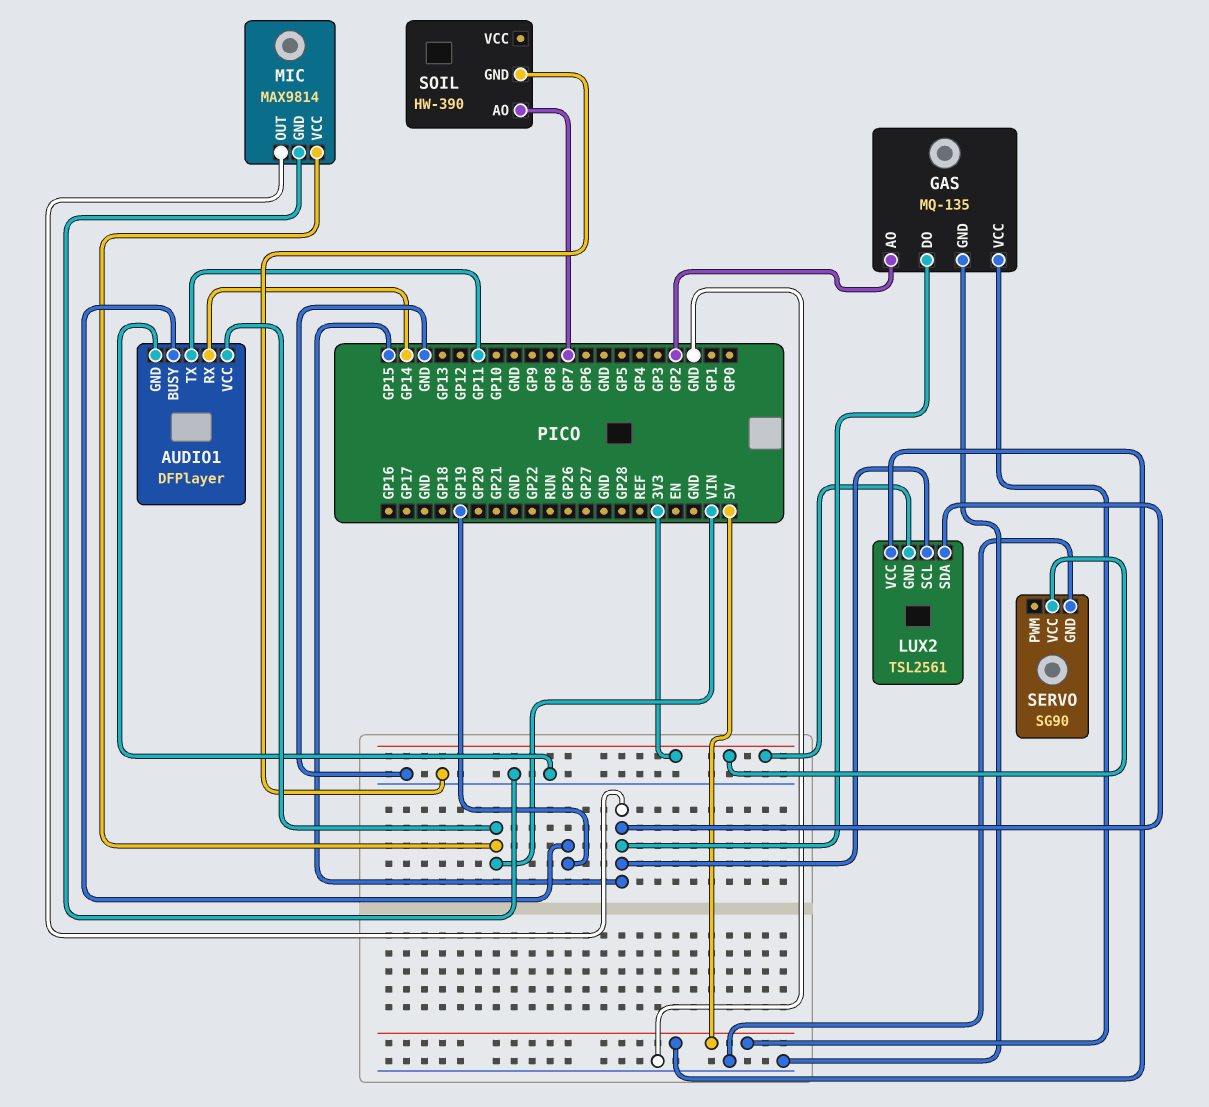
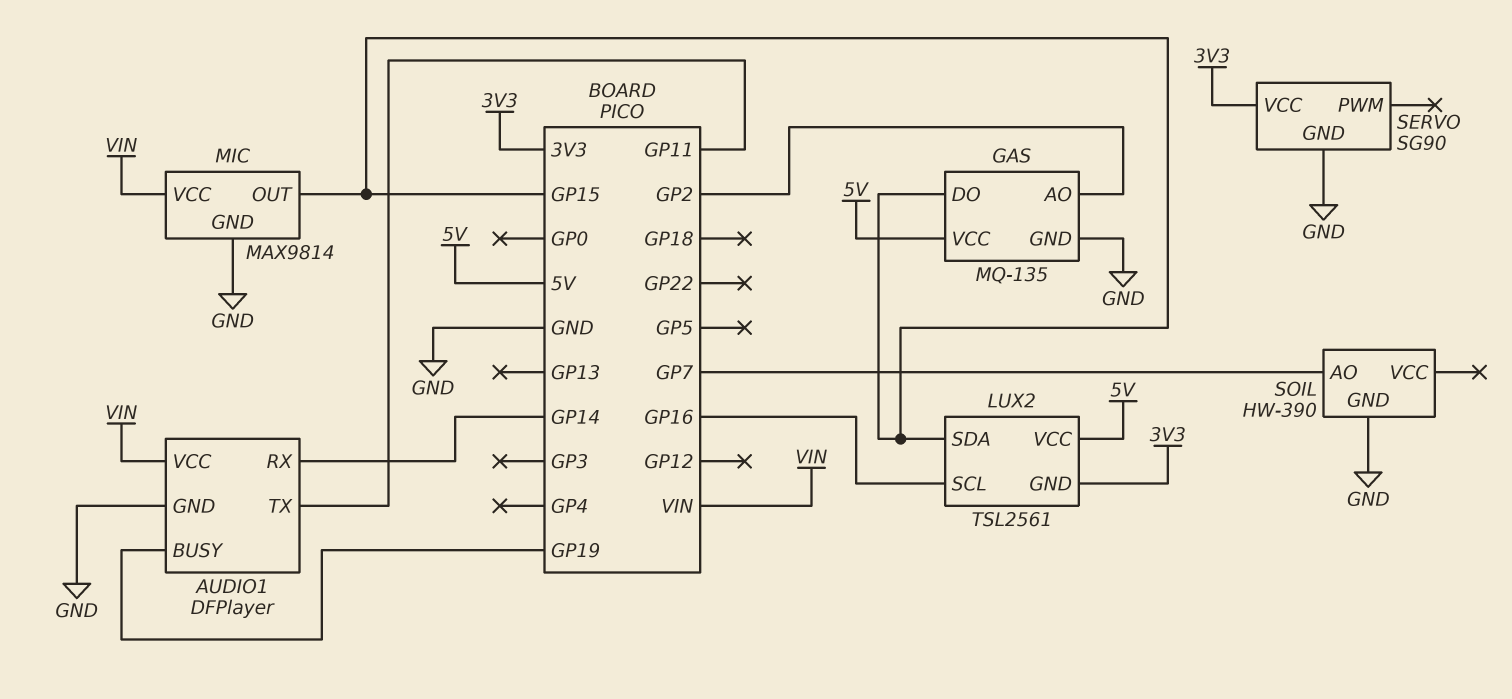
LUX2 pin SCL: GP15 -> GP16

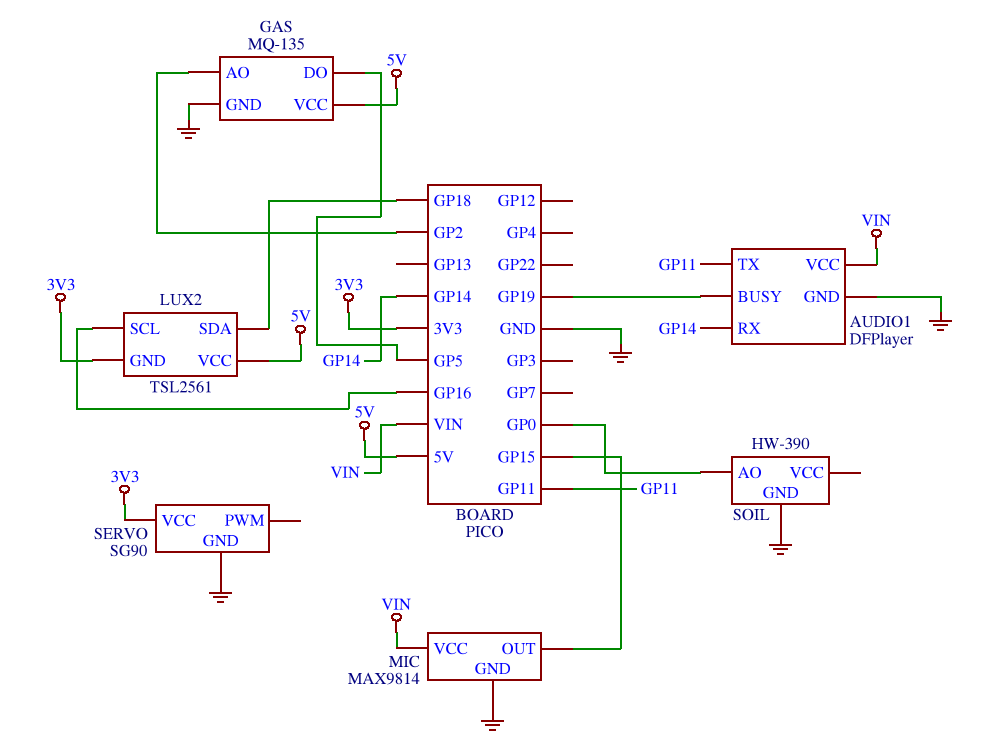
GAS pin DO: GP15 -> GP5
LUX2 pin SDA: GP15 -> GP18
SOIL pin AO: GP7 -> GP0

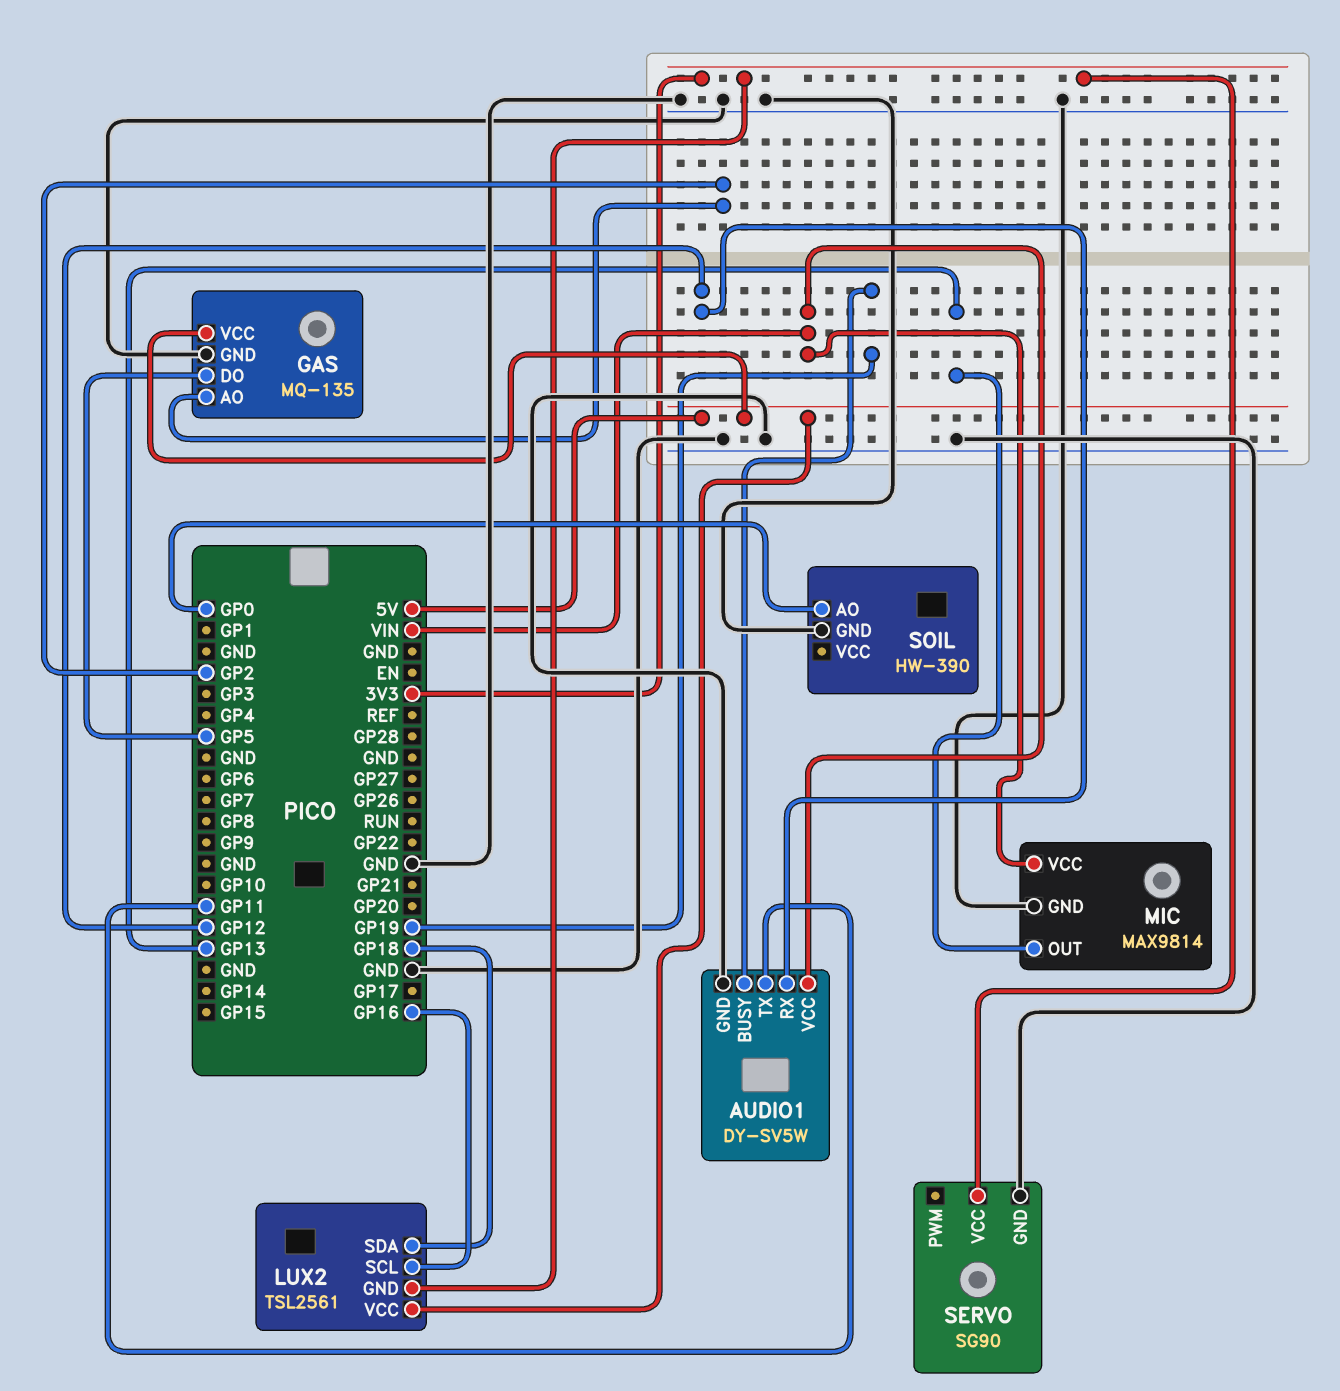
AUDIO1: DFPlayer -> DY-SV5W
AUDIO1 pin RX: GP14 -> GP12
MIC pin OUT: GP15 -> GP13

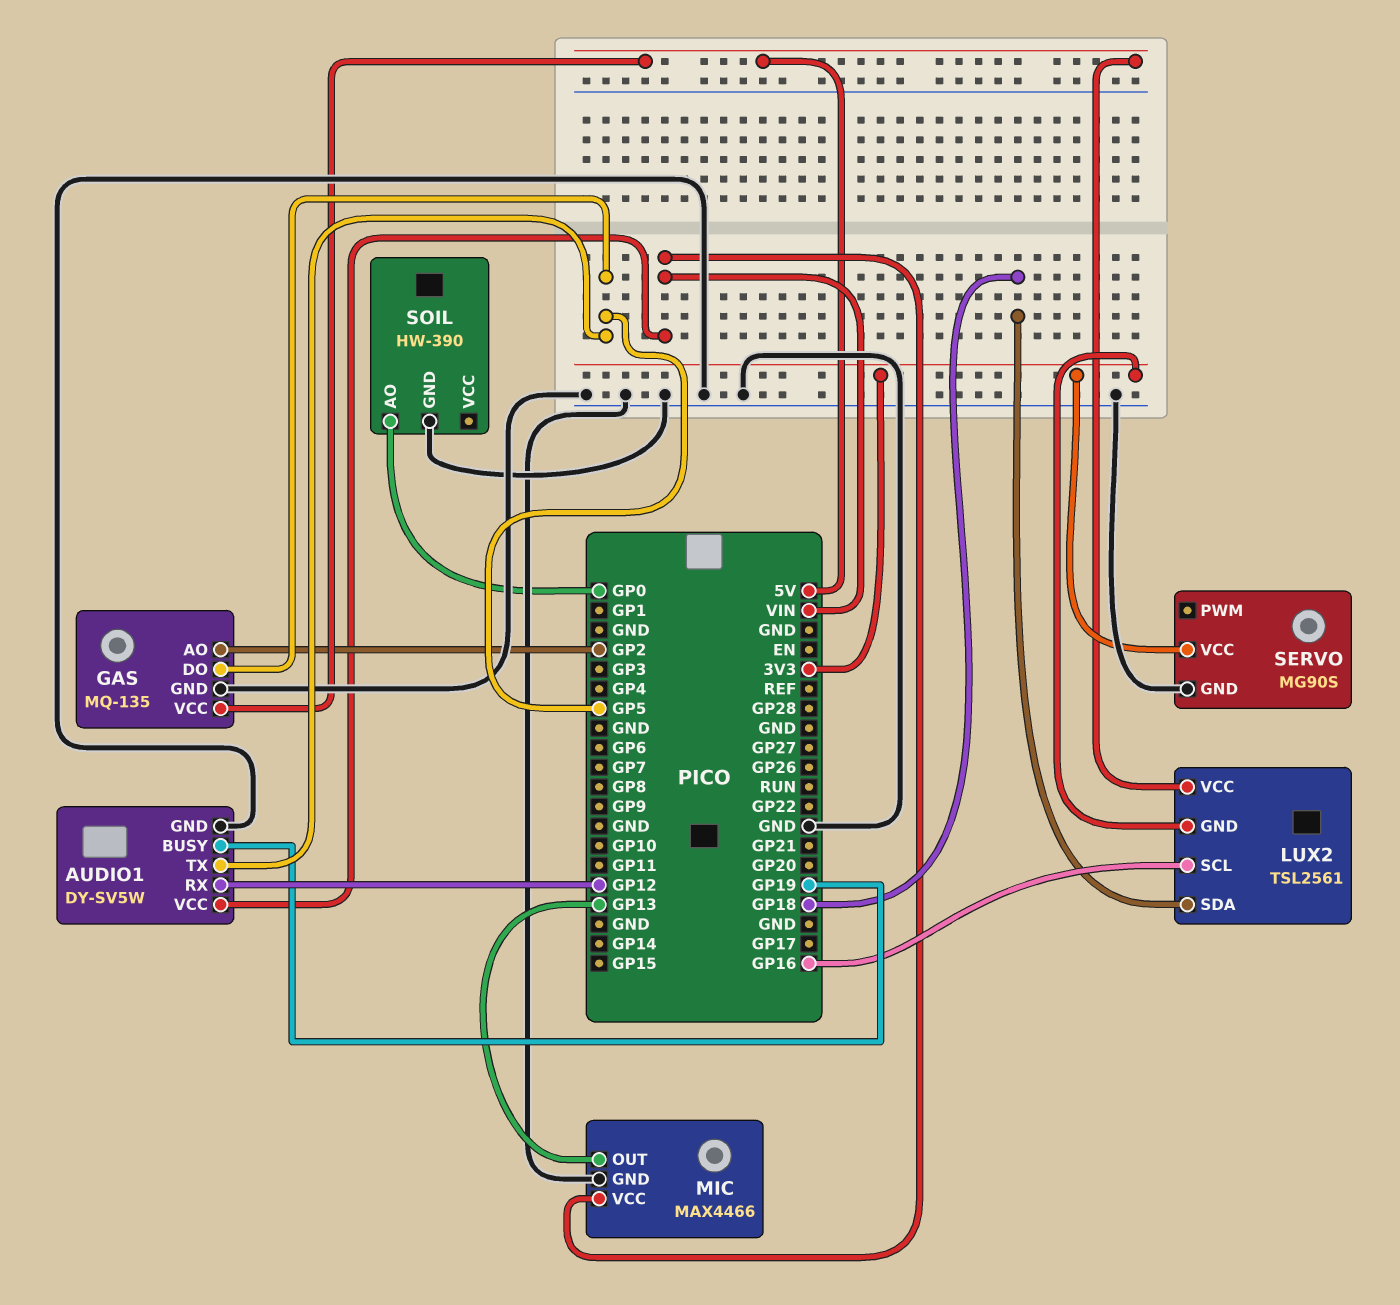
AUDIO1 pin TX: GP11 -> GP5
MIC: MAX9814 -> MAX4466
SERVO: SG90 -> MG90S

